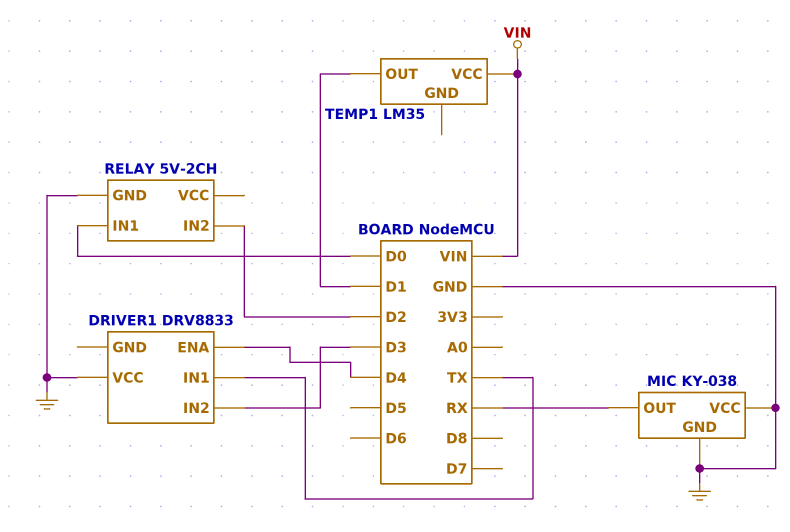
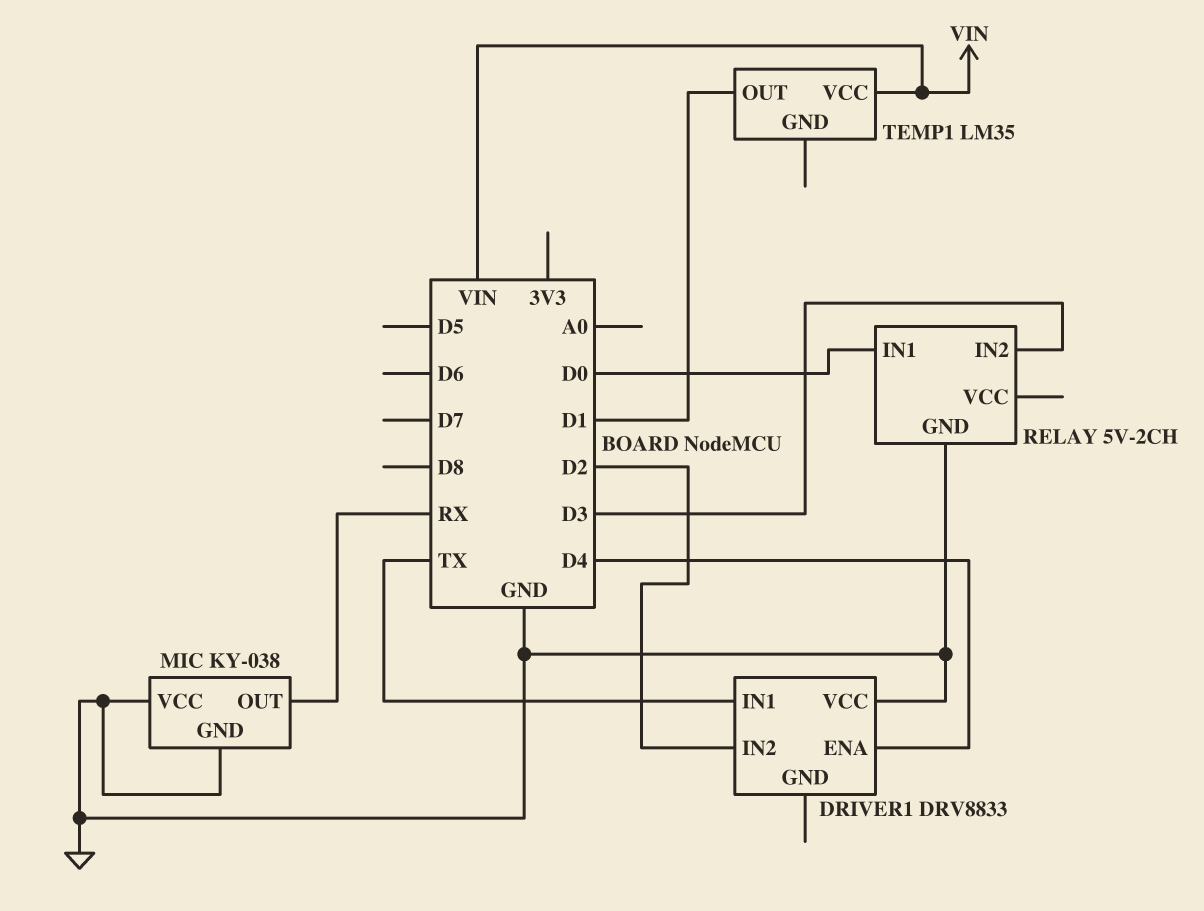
DRIVER1 pin IN2: D3 -> D2
RELAY pin IN2: D2 -> D3

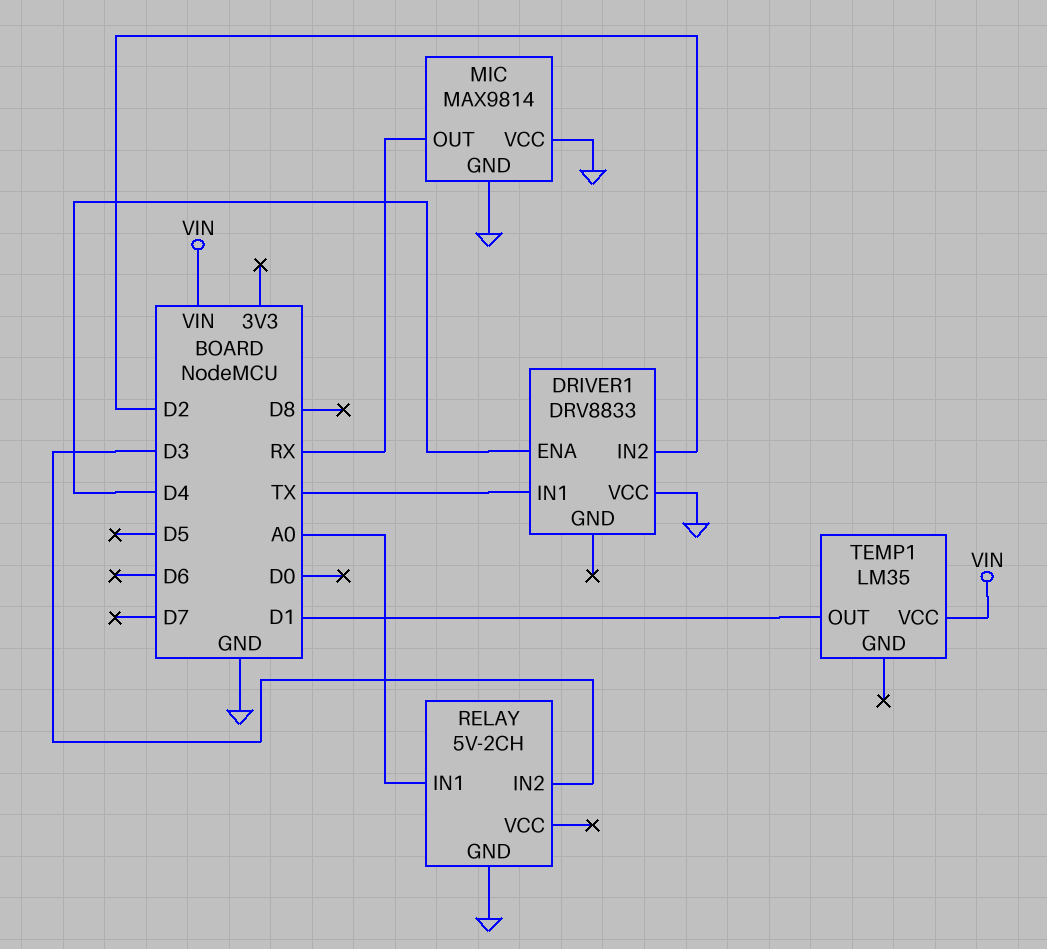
MIC: KY-038 -> MAX9814
RELAY pin IN1: D0 -> A0

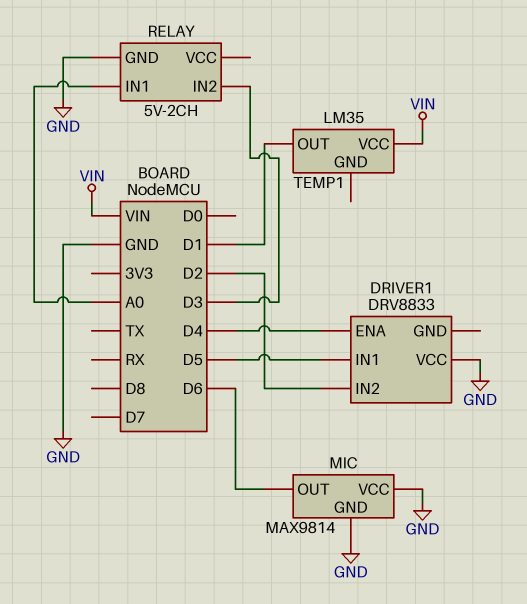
DRIVER1 pin IN1: TX -> D5
MIC pin OUT: RX -> D6

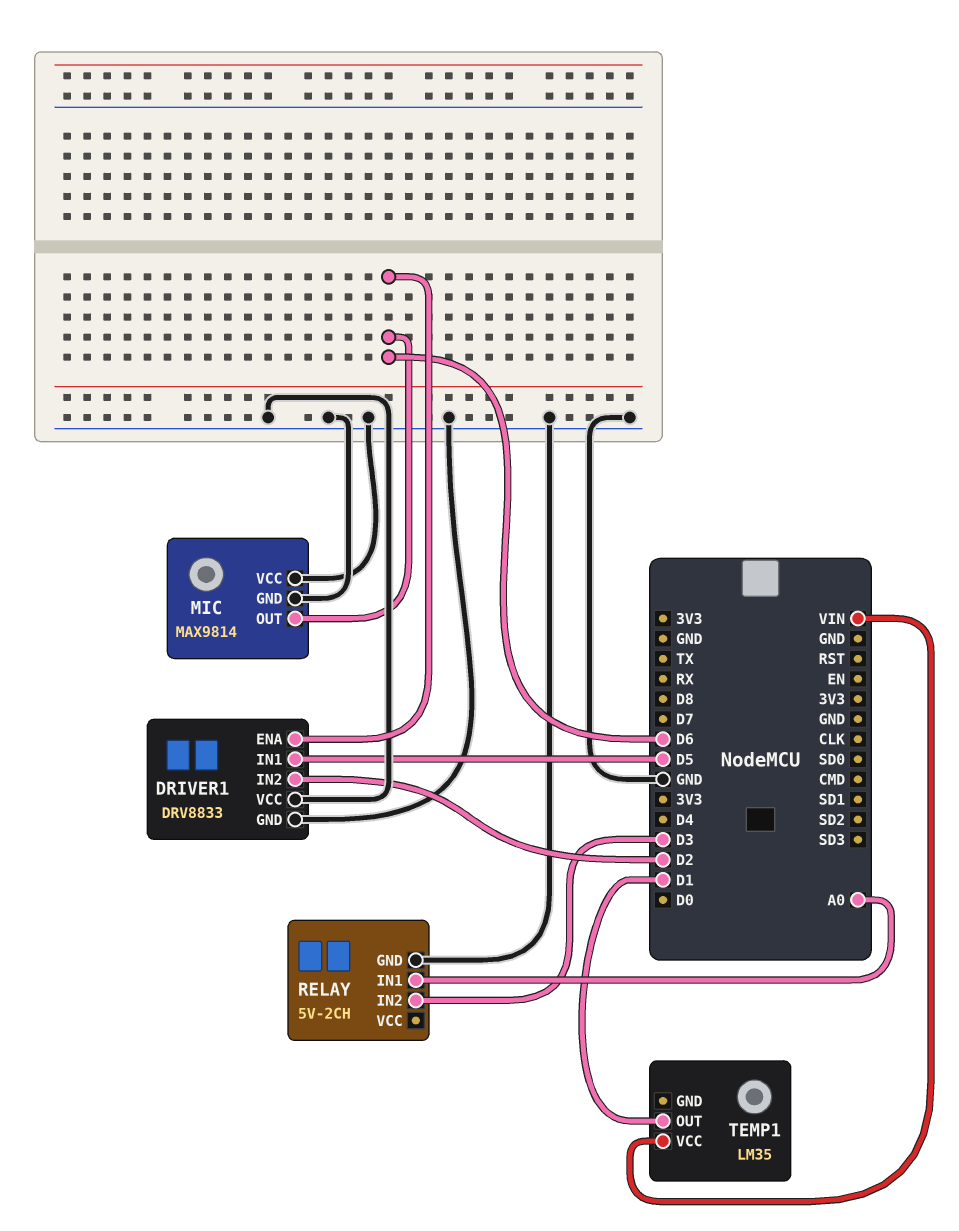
DRIVER1 pin ENA: D4 -> D6
DRIVER1 pin GND: none -> GND

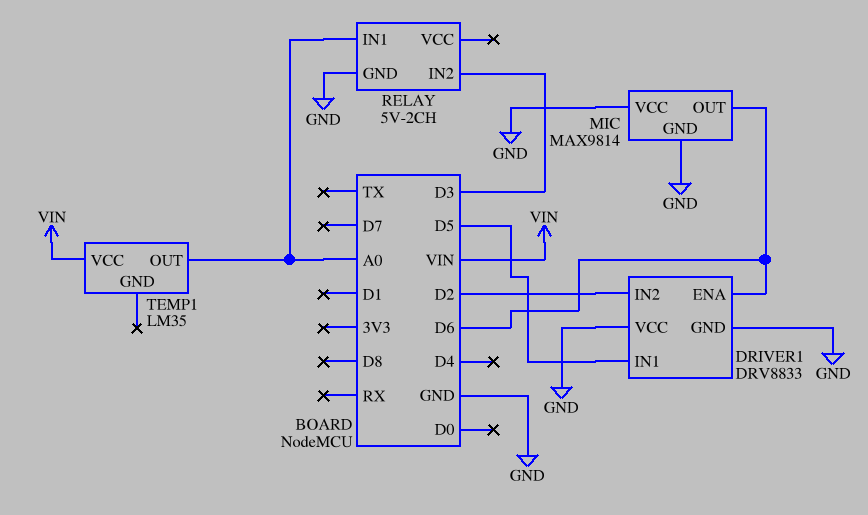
TEMP1 pin OUT: D1 -> A0

